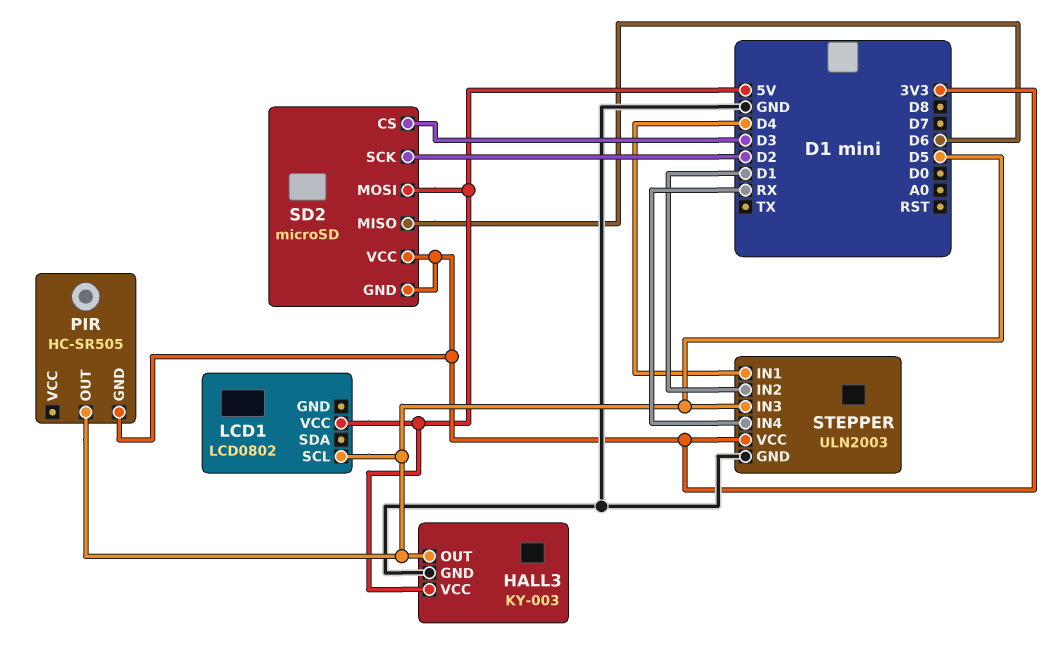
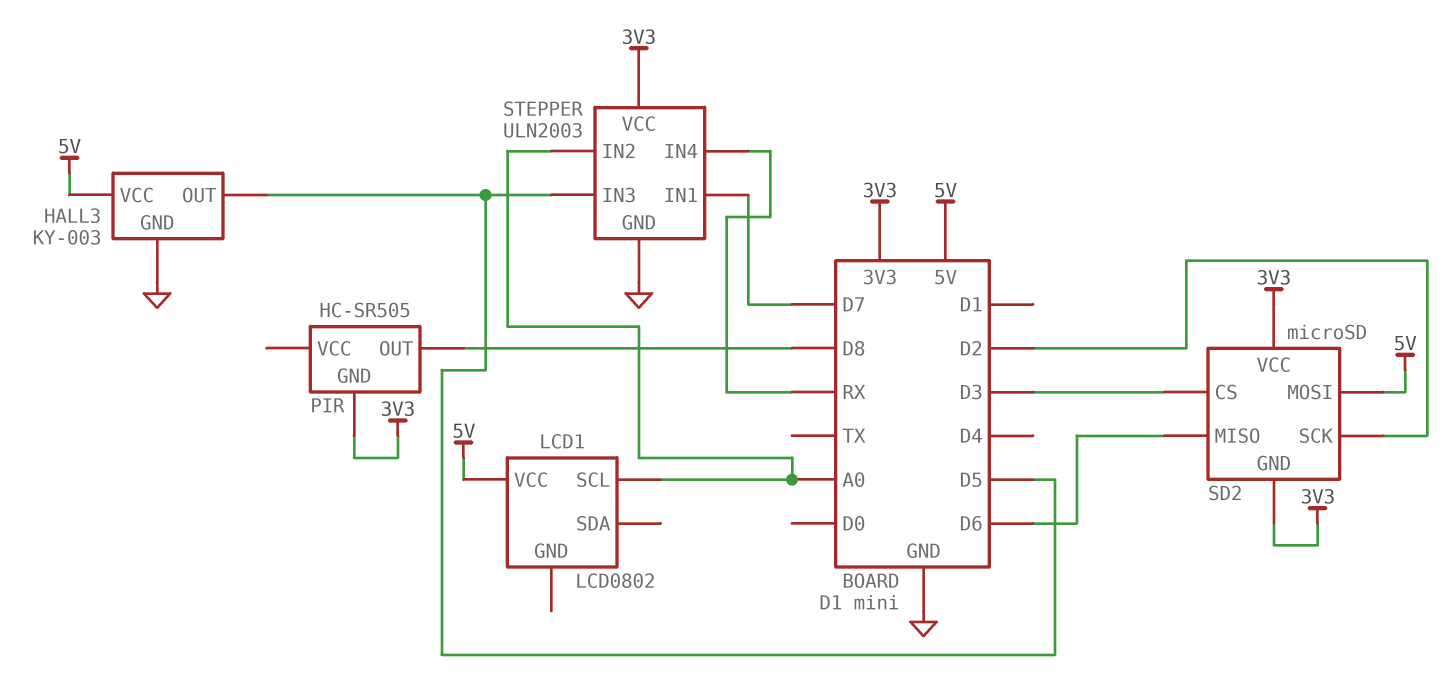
LCD1 pin SCL: D5 -> A0
PIR pin OUT: D5 -> D8
STEPPER pin IN1: D4 -> D7
STEPPER pin IN2: D1 -> A0

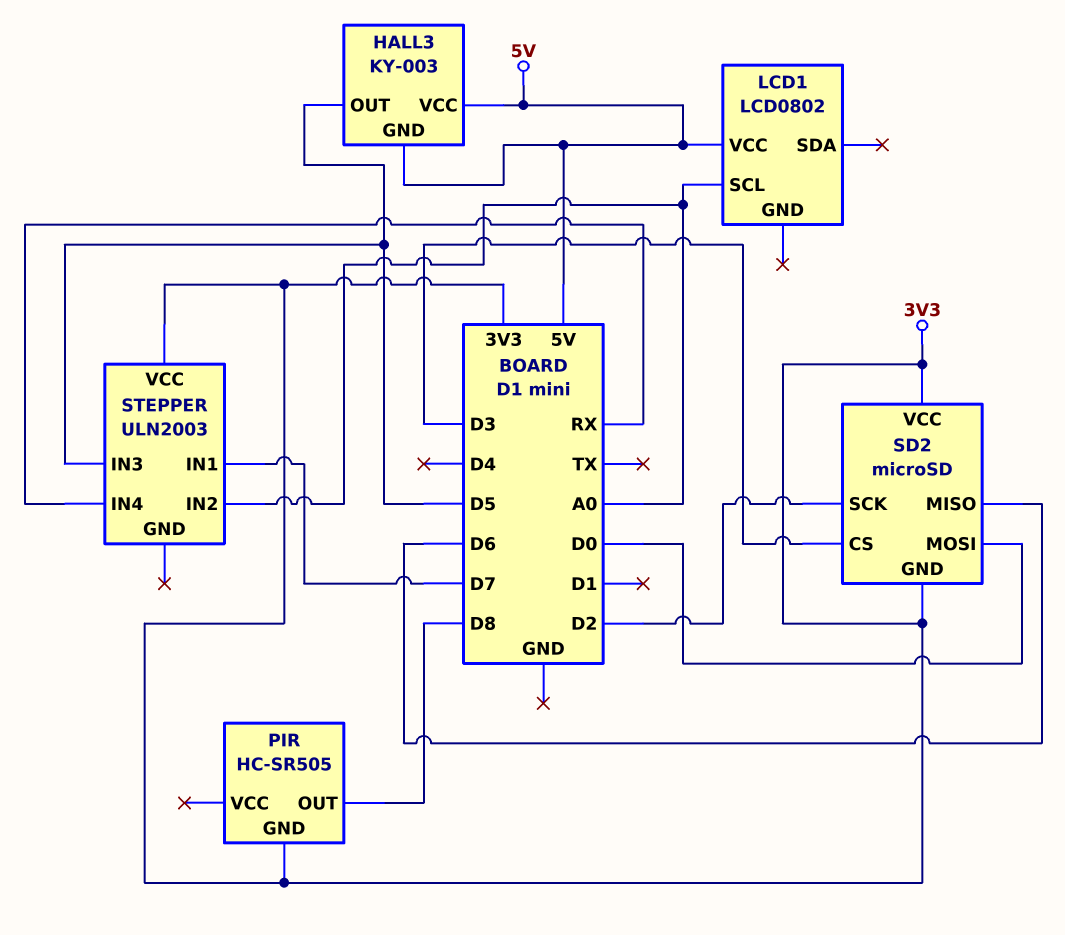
HALL3 pin GND: GND -> 5V
SD2 pin MOSI: 5V -> D0
STEPPER pin GND: GND -> none

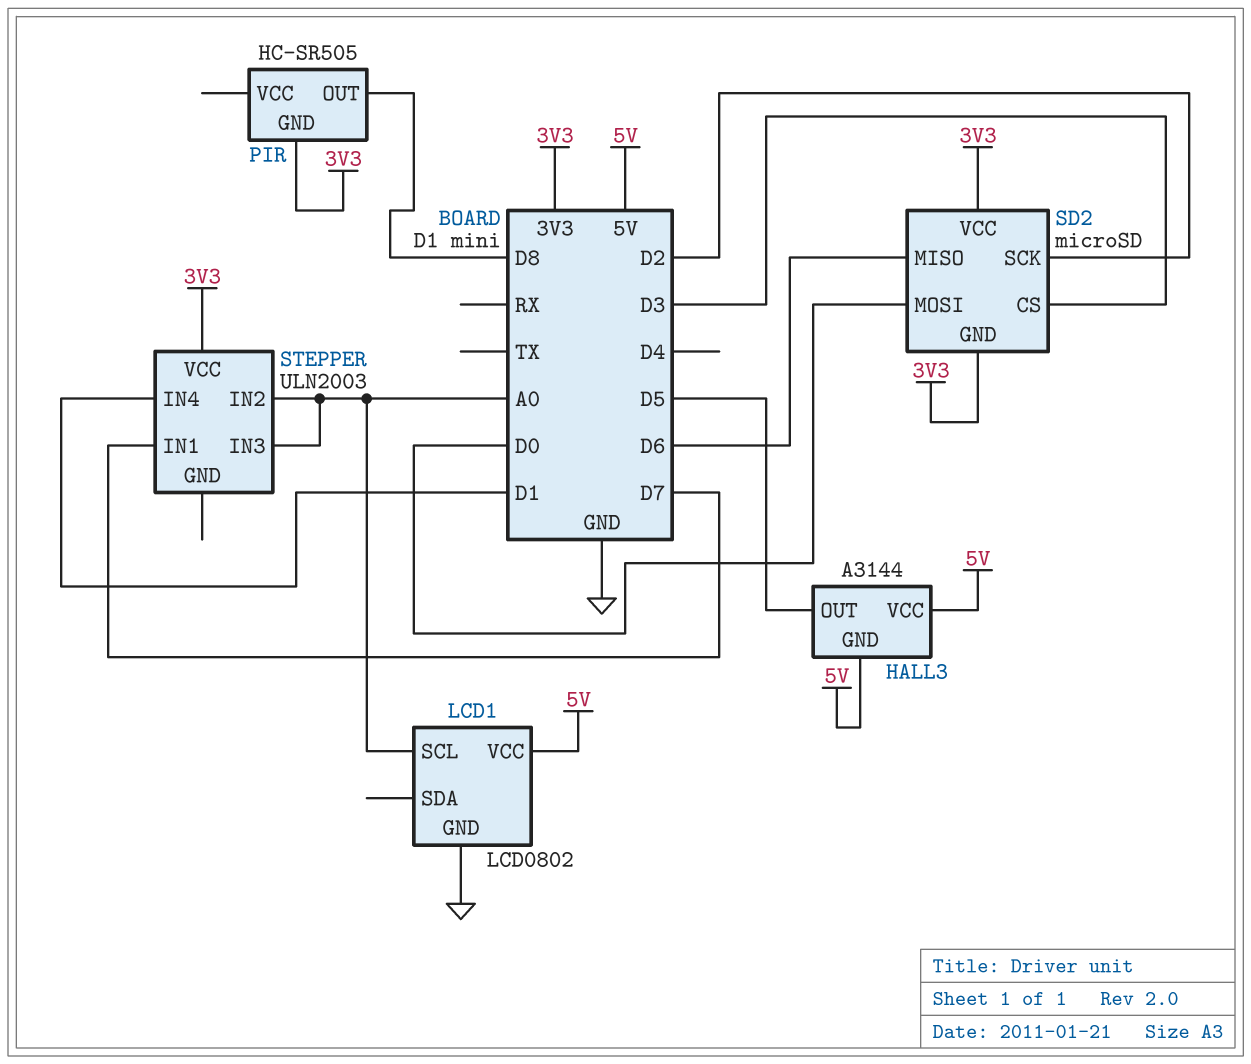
HALL3: KY-003 -> A3144
LCD1 pin GND: none -> GND
STEPPER pin IN3: D5 -> A0
STEPPER pin IN4: RX -> D1

